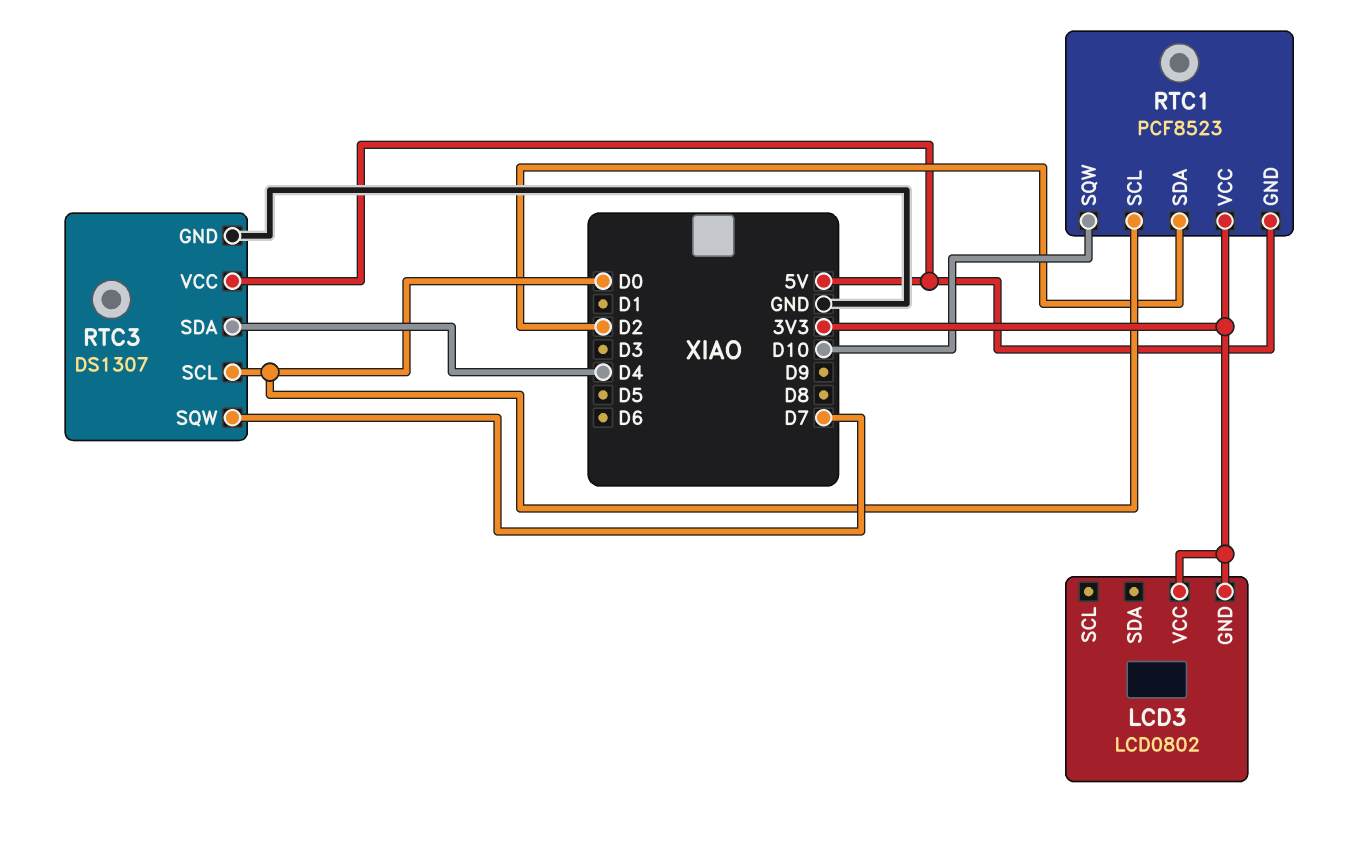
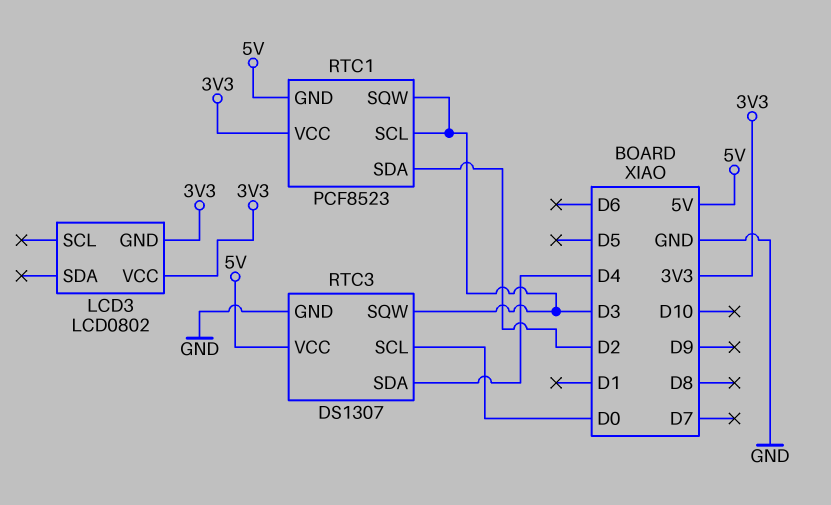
RTC1 pin SCL: D0 -> D3
RTC1 pin SQW: D10 -> D3
RTC3 pin SQW: D7 -> D3

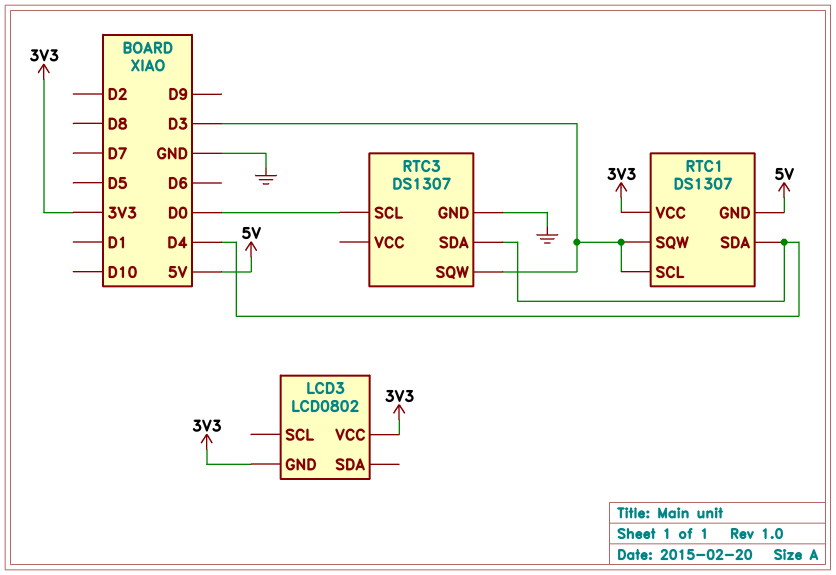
RTC1: PCF8523 -> DS1307
RTC1 pin SDA: D2 -> D4
RTC3 pin VCC: 5V -> none

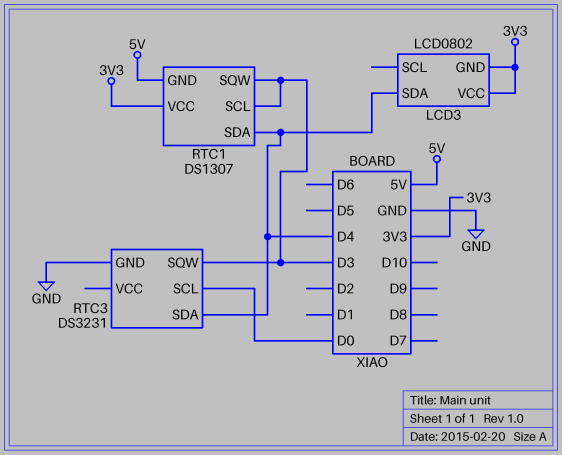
LCD3 pin SDA: none -> D4
RTC3: DS1307 -> DS3231

